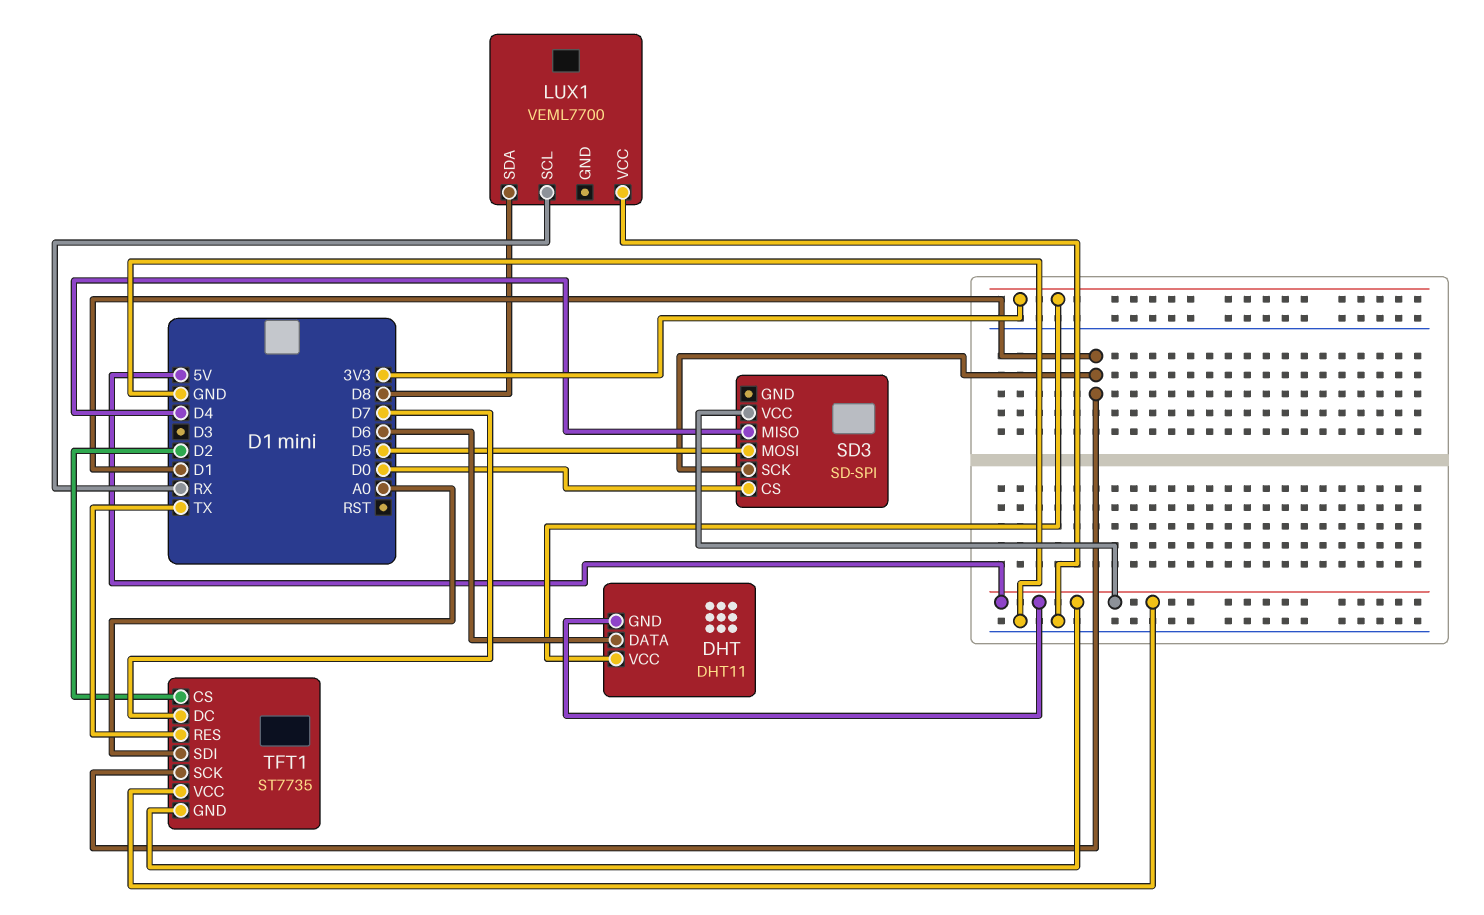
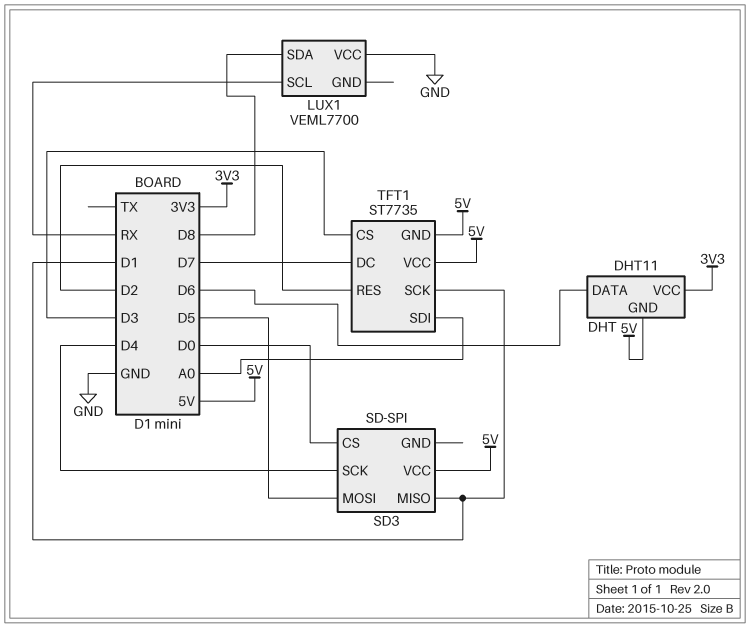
SD3 pin MISO: D4 -> D1
SD3 pin SCK: D1 -> D4
TFT1 pin CS: D2 -> D3
TFT1 pin RES: TX -> D2

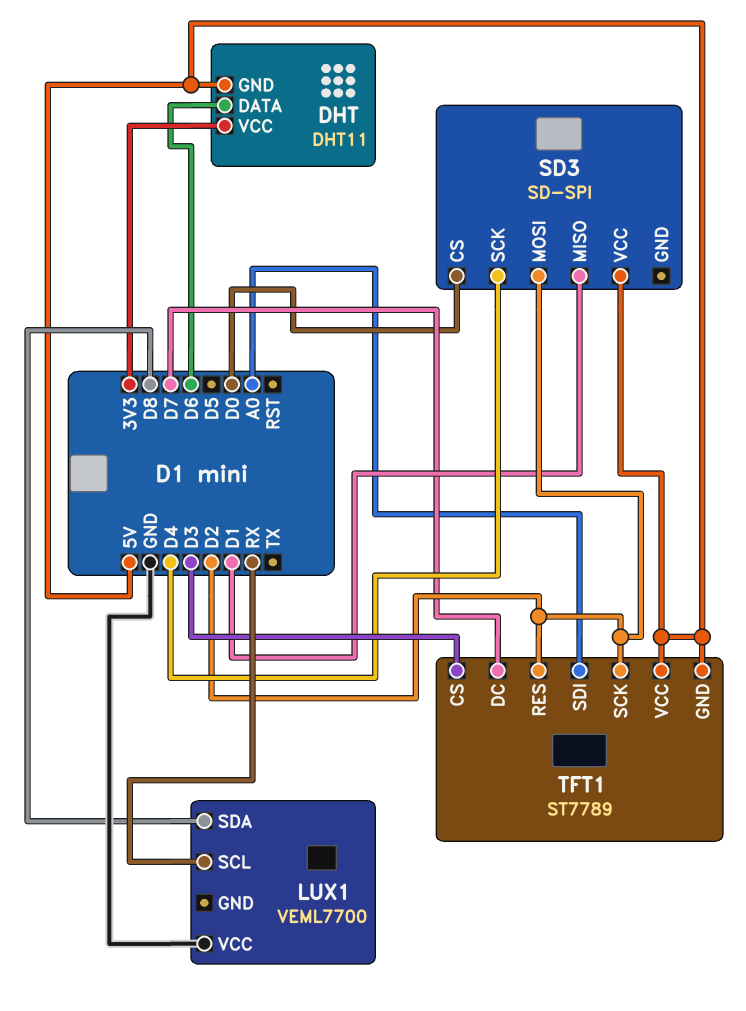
SD3 pin MOSI: D5 -> D2
TFT1: ST7735 -> ST7789
TFT1 pin SCK: D1 -> D2

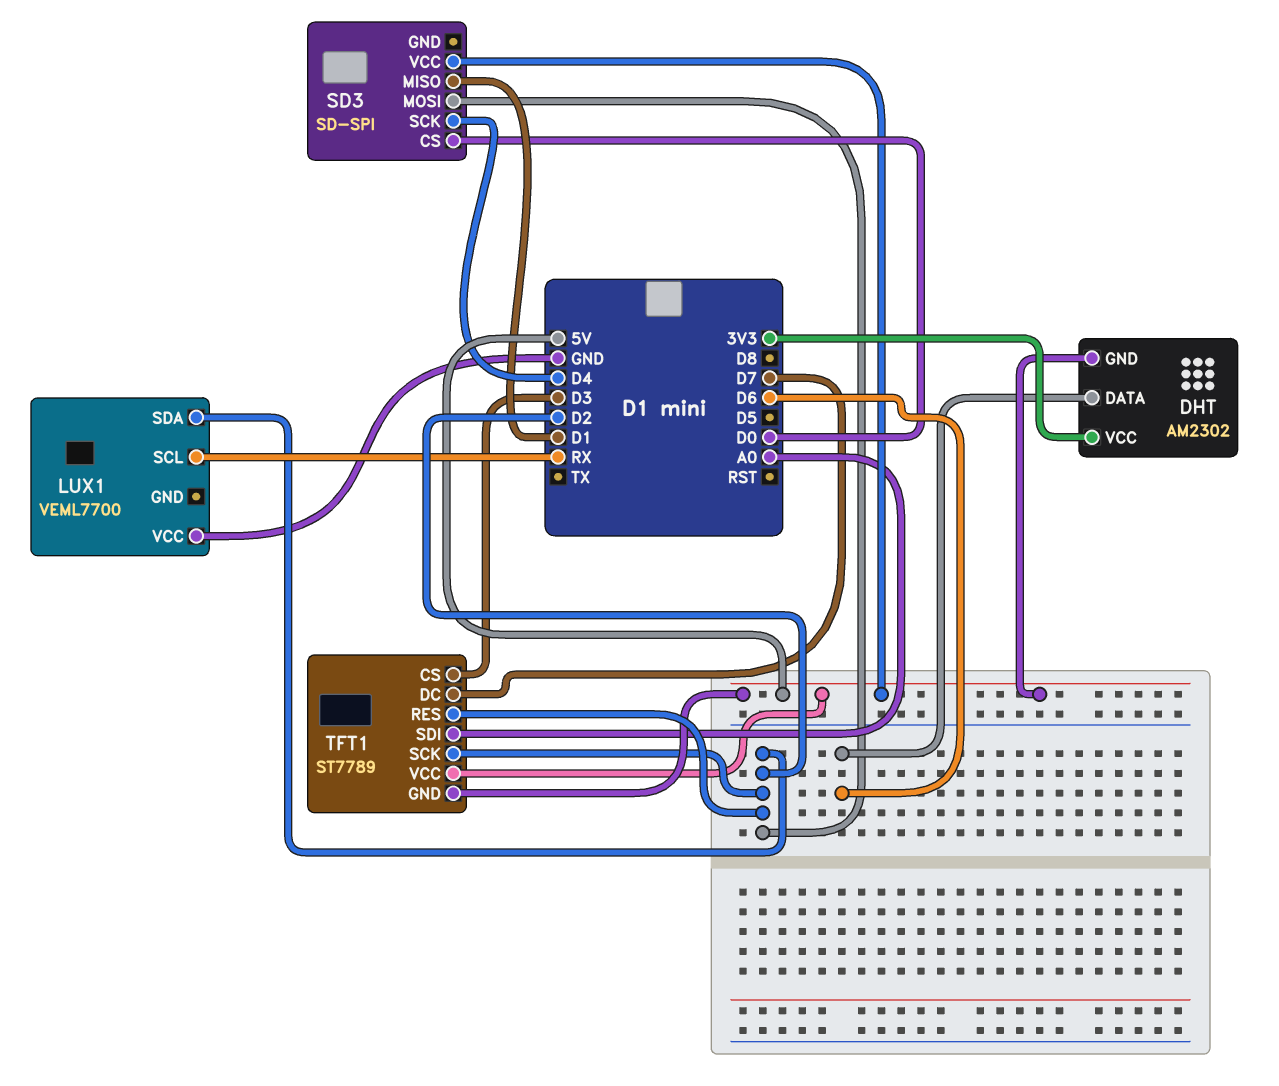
DHT: DHT11 -> AM2302
LUX1 pin SDA: D8 -> D2

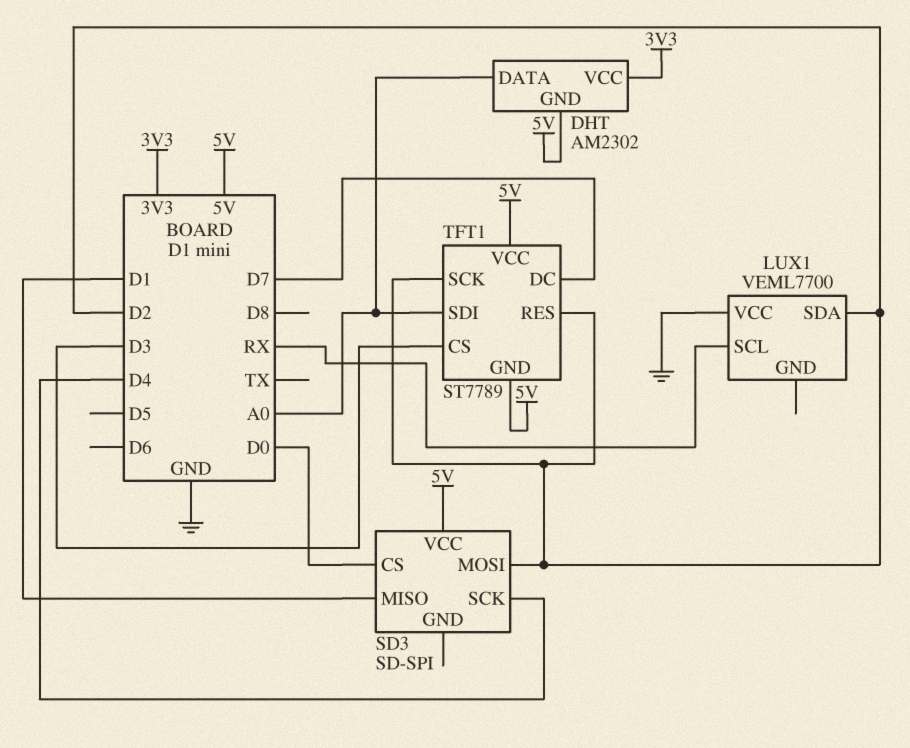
DHT pin DATA: D6 -> A0

